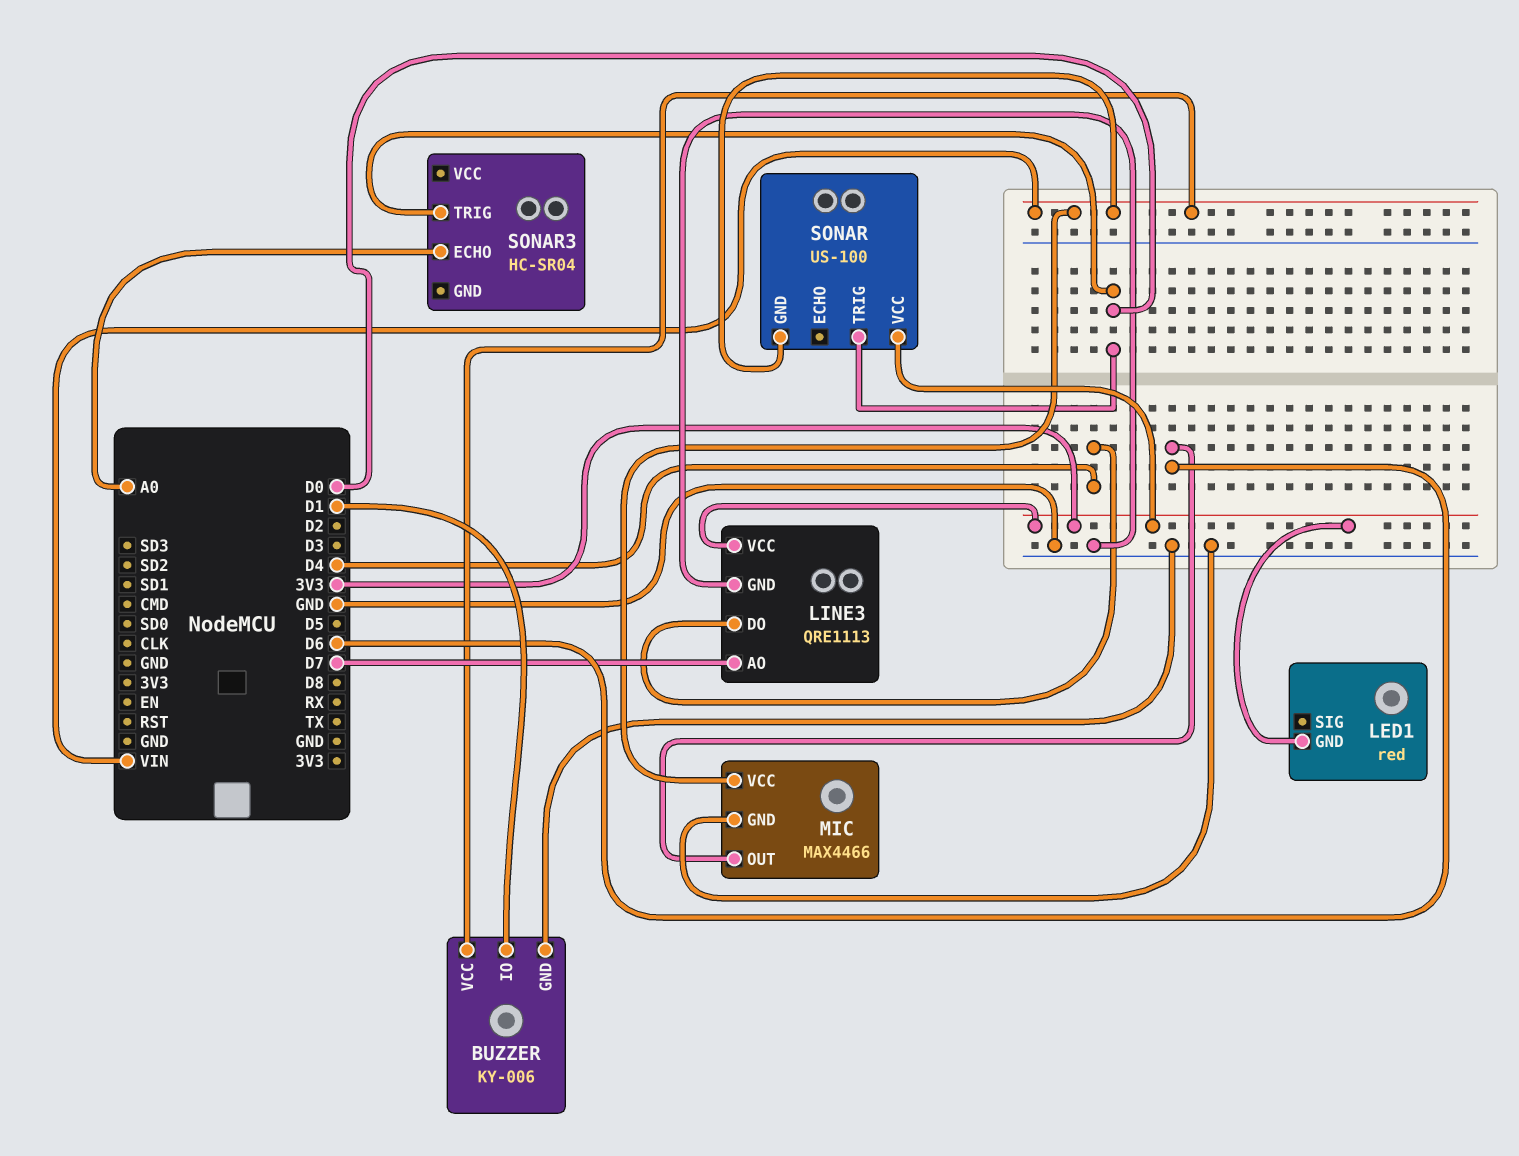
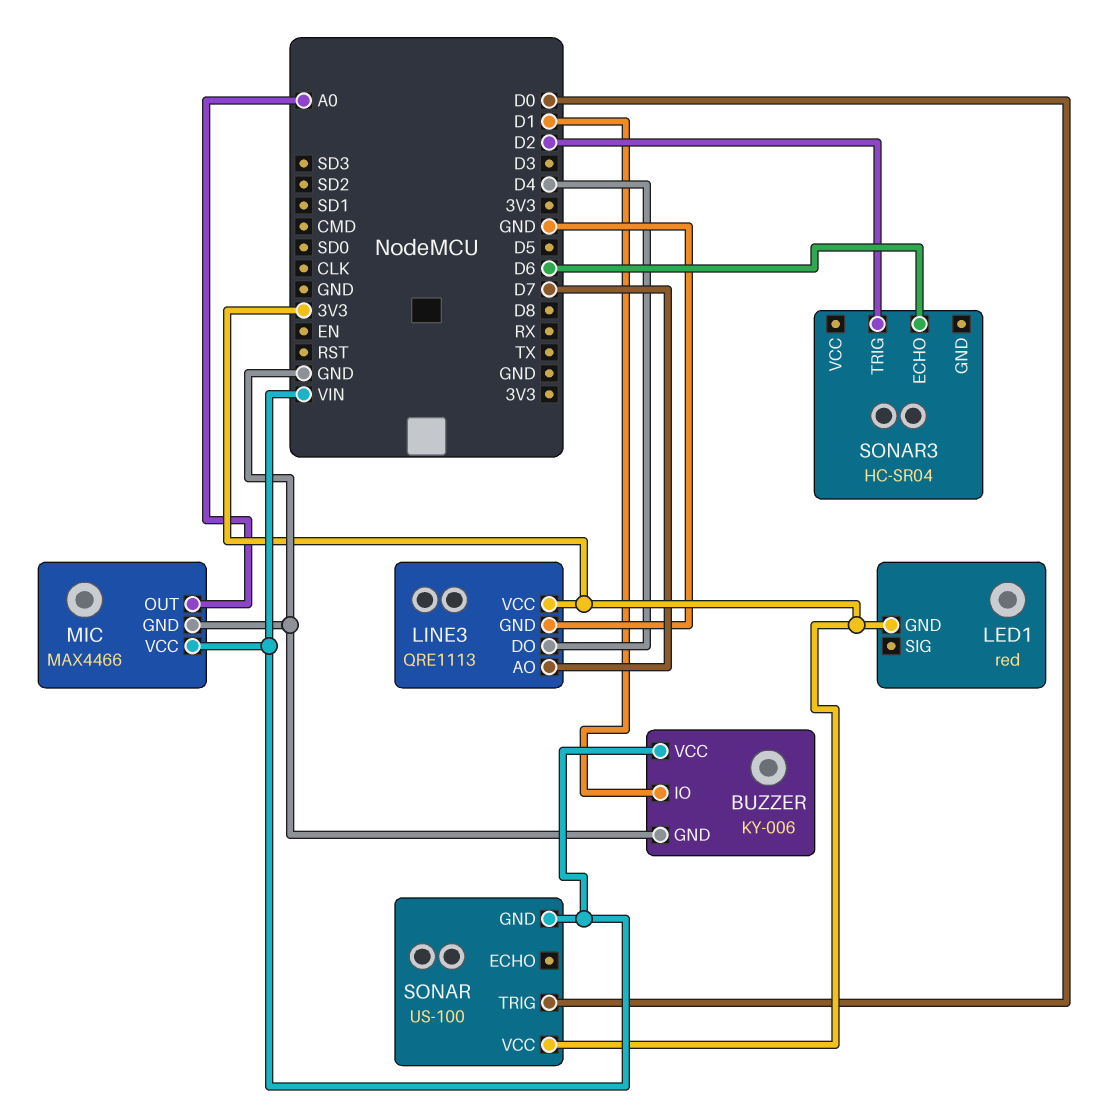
MIC pin OUT: D6 -> A0
SONAR3 pin ECHO: A0 -> D6
SONAR3 pin TRIG: D0 -> D2

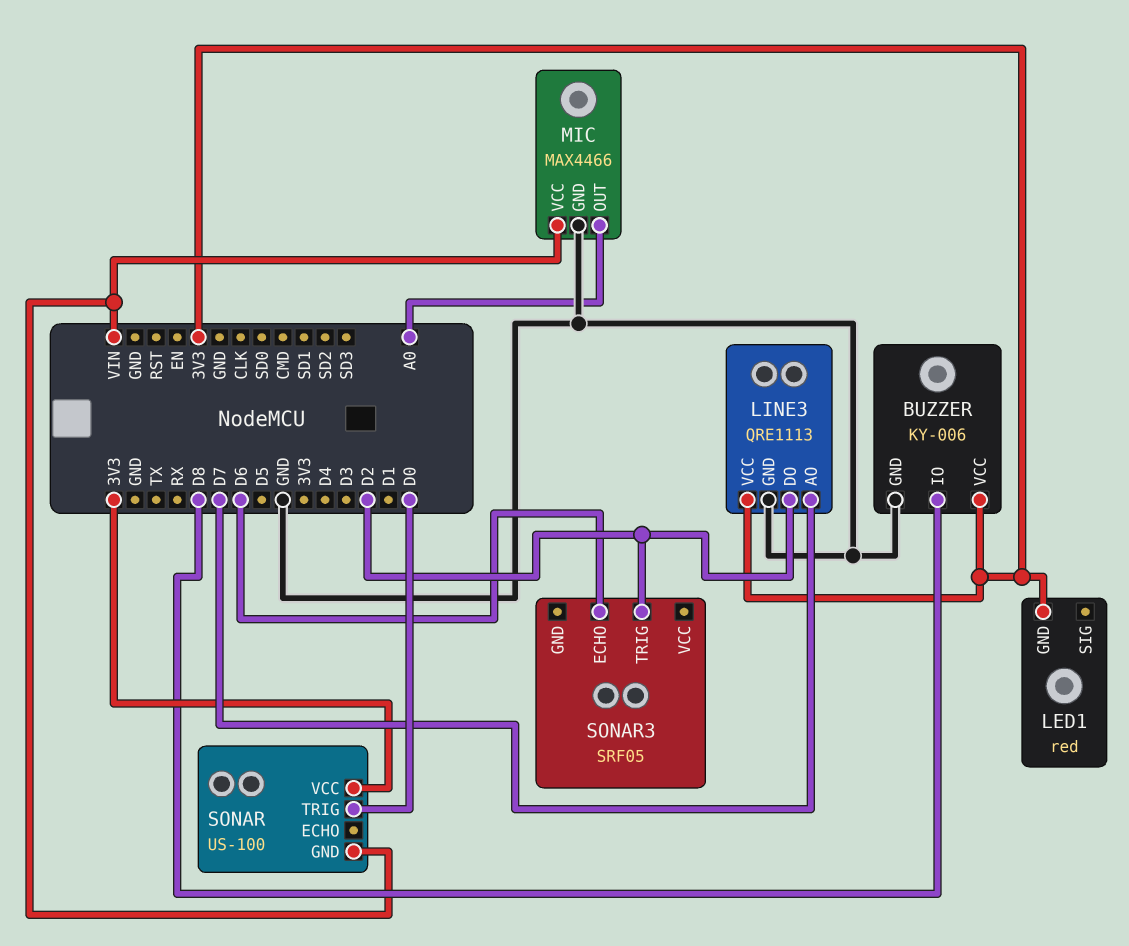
BUZZER pin IO: D1 -> D8
BUZZER pin VCC: VIN -> 3V3
LINE3 pin DO: D4 -> D2
SONAR3: HC-SR04 -> SRF05

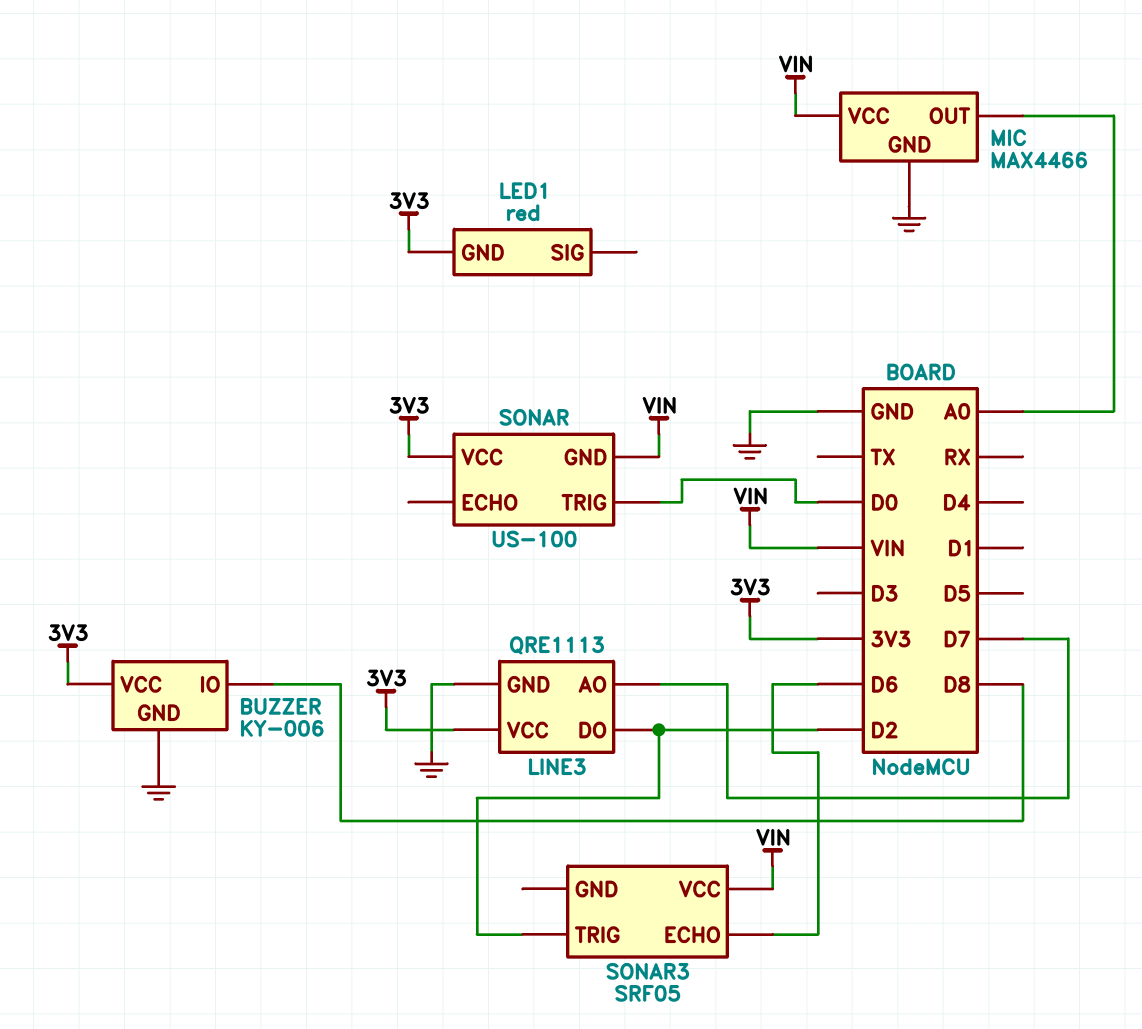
SONAR3 pin VCC: none -> VIN

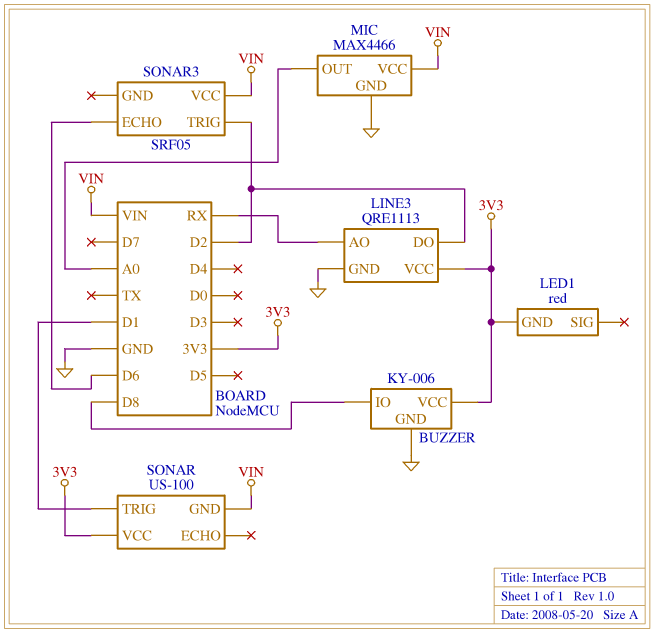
LINE3 pin AO: D7 -> RX
SONAR pin TRIG: D0 -> D1

